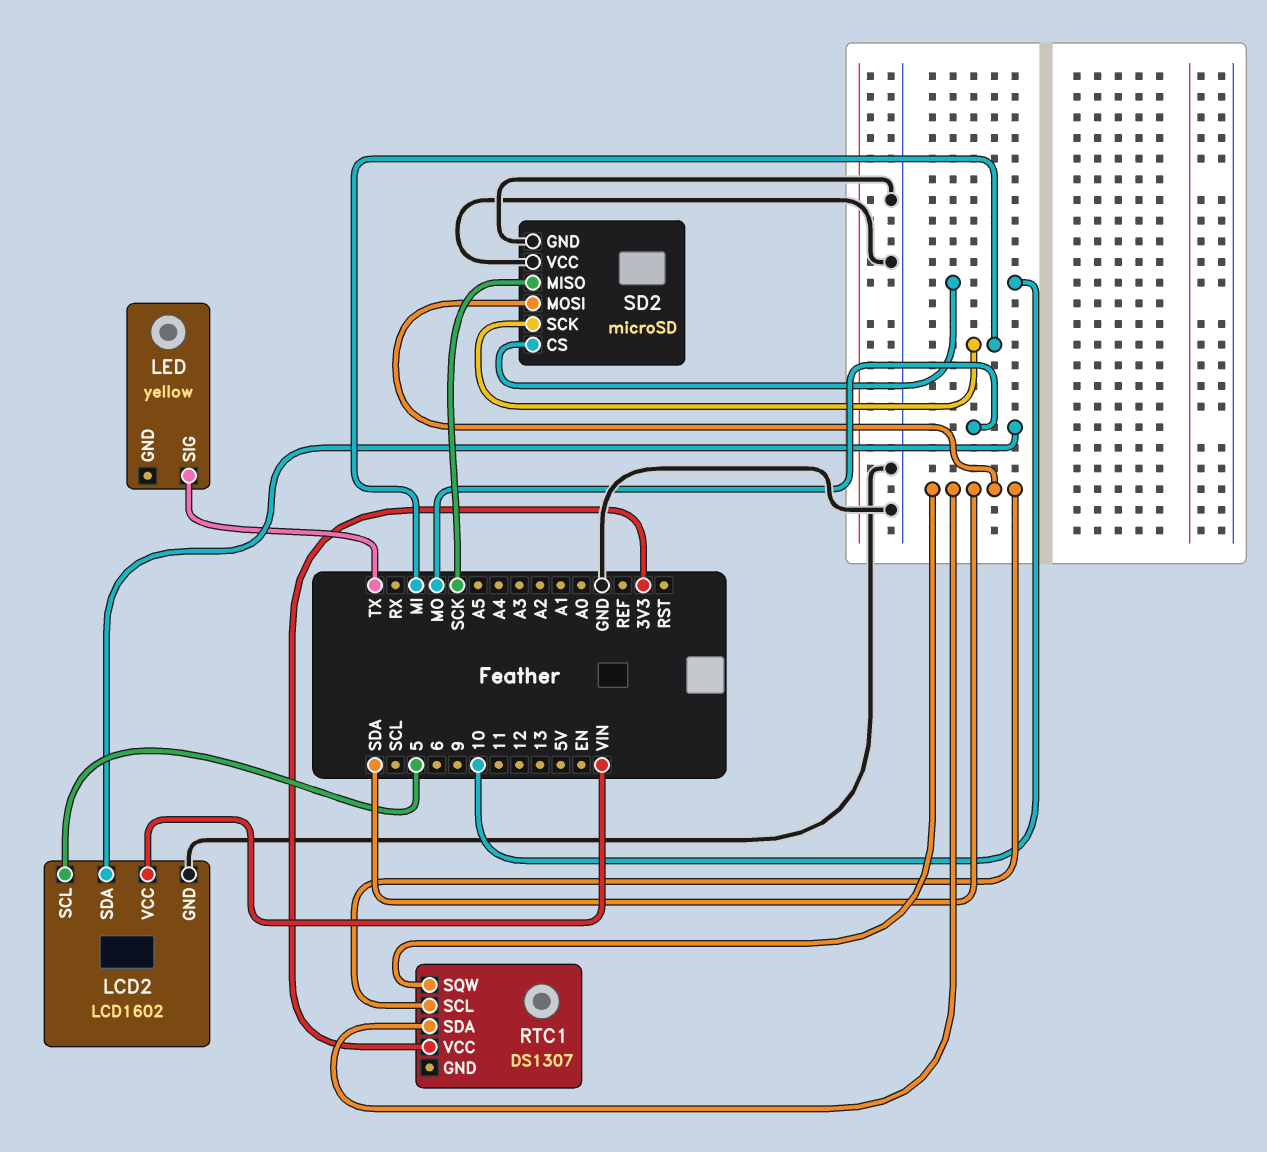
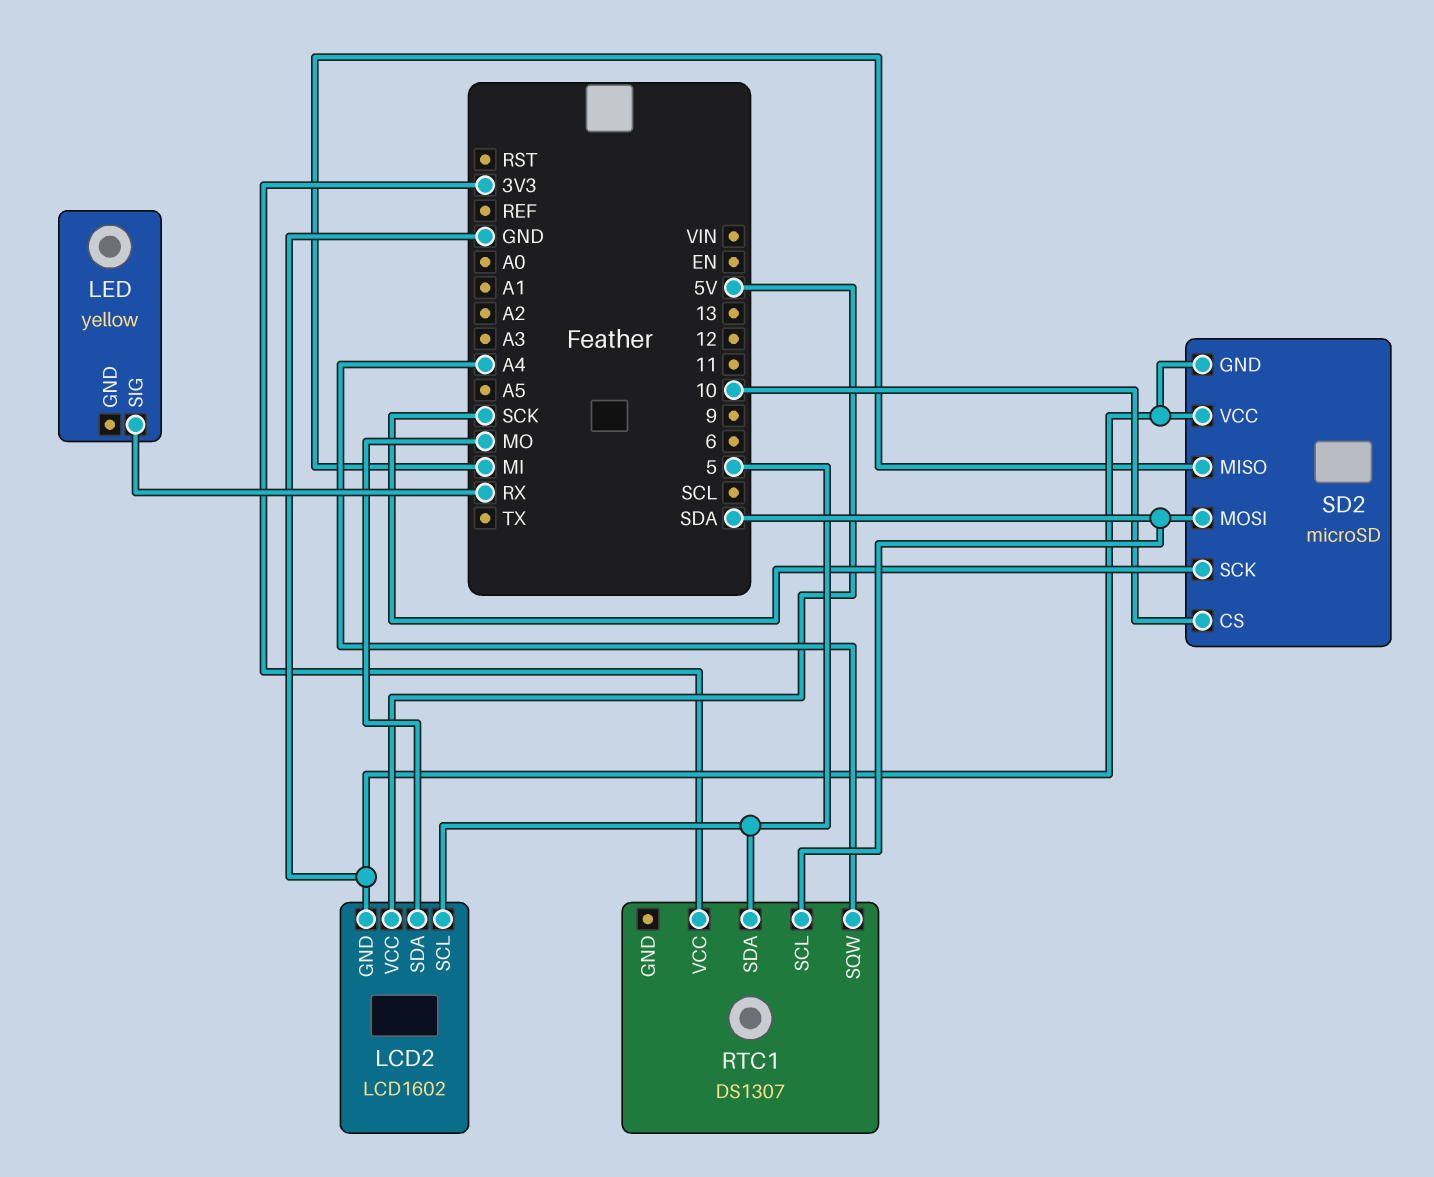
LCD2 pin VCC: VIN -> 5V
LED pin SIG: TX -> RX
RTC1 pin SDA: SDA -> 5
RTC1 pin SQW: SDA -> A4
SD2 pin MISO: SCK -> MI
SD2 pin SCK: MI -> SCK

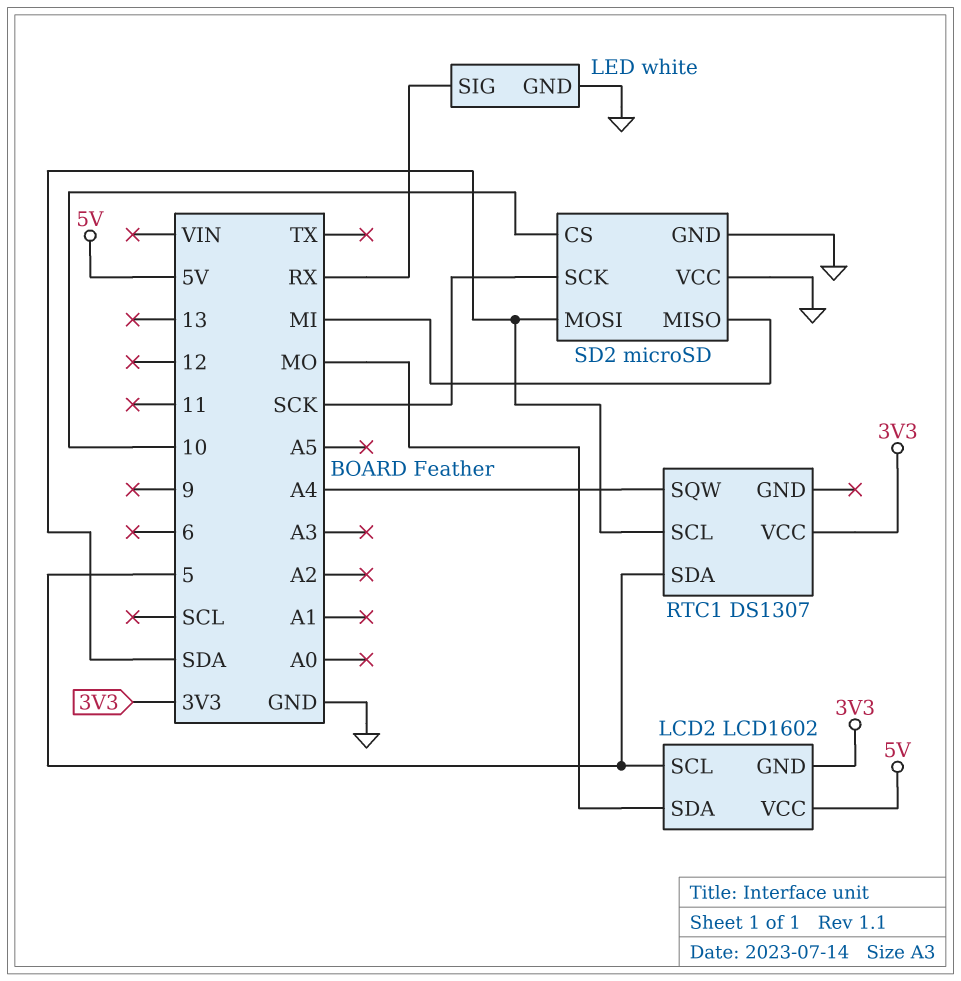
LCD2 pin GND: GND -> 3V3
LED: yellow -> white
LED pin GND: none -> GND

